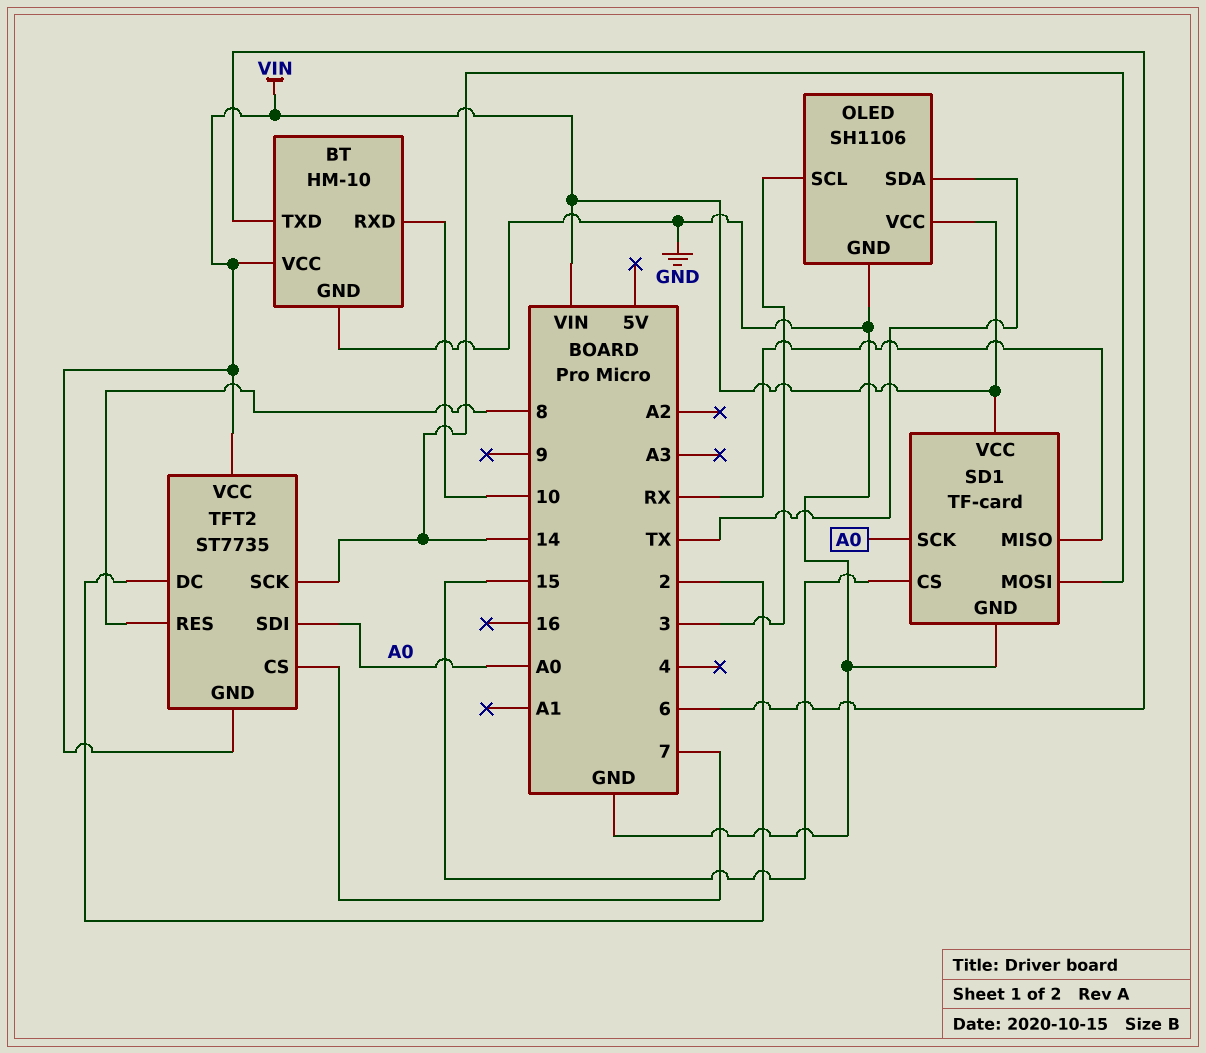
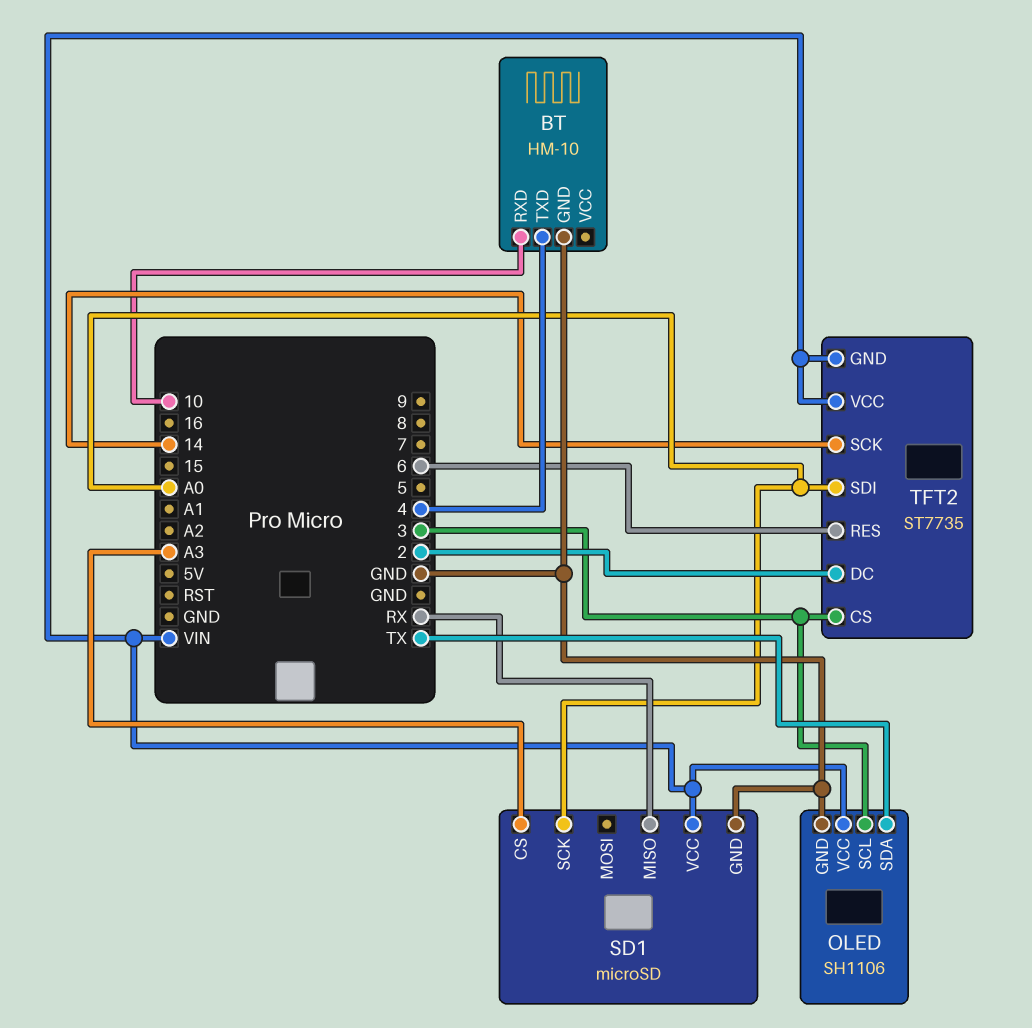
BT pin TXD: 6 -> 4
BT pin VCC: VIN -> none
SD1: TF-card -> microSD
SD1 pin CS: 15 -> A3
SD1 pin MOSI: 14 -> none
TFT2 pin CS: 7 -> 3
TFT2 pin RES: 8 -> 6

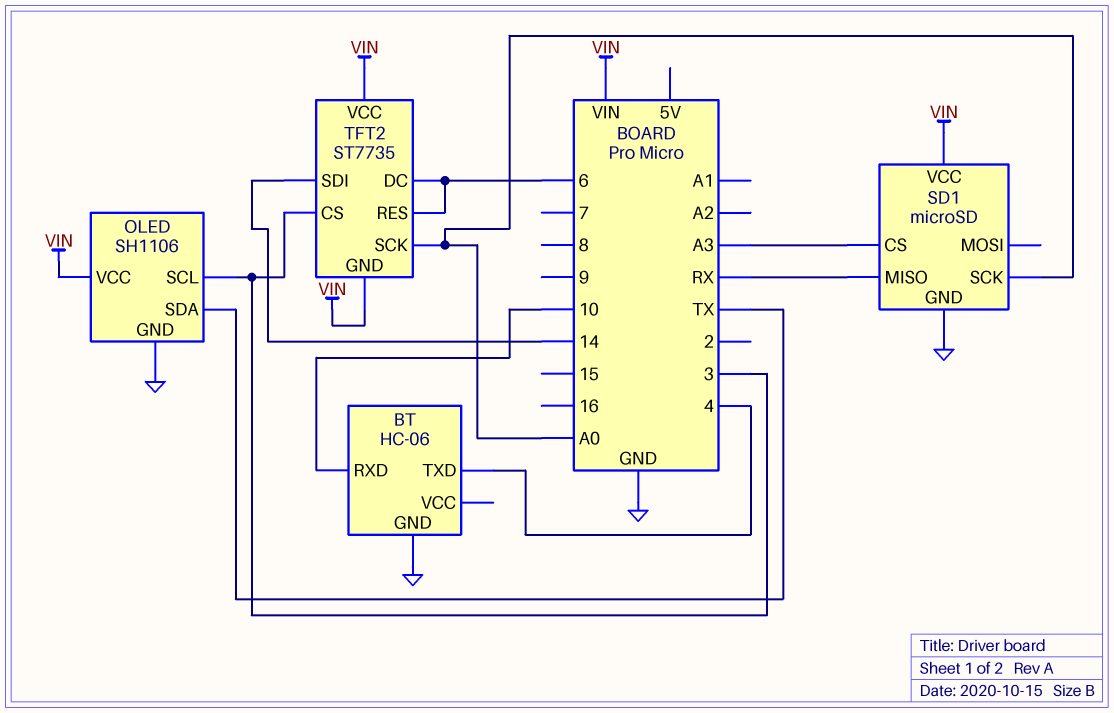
BT: HM-10 -> HC-06
TFT2 pin DC: 2 -> 6
TFT2 pin SCK: 14 -> A0
TFT2 pin SDI: A0 -> 14

